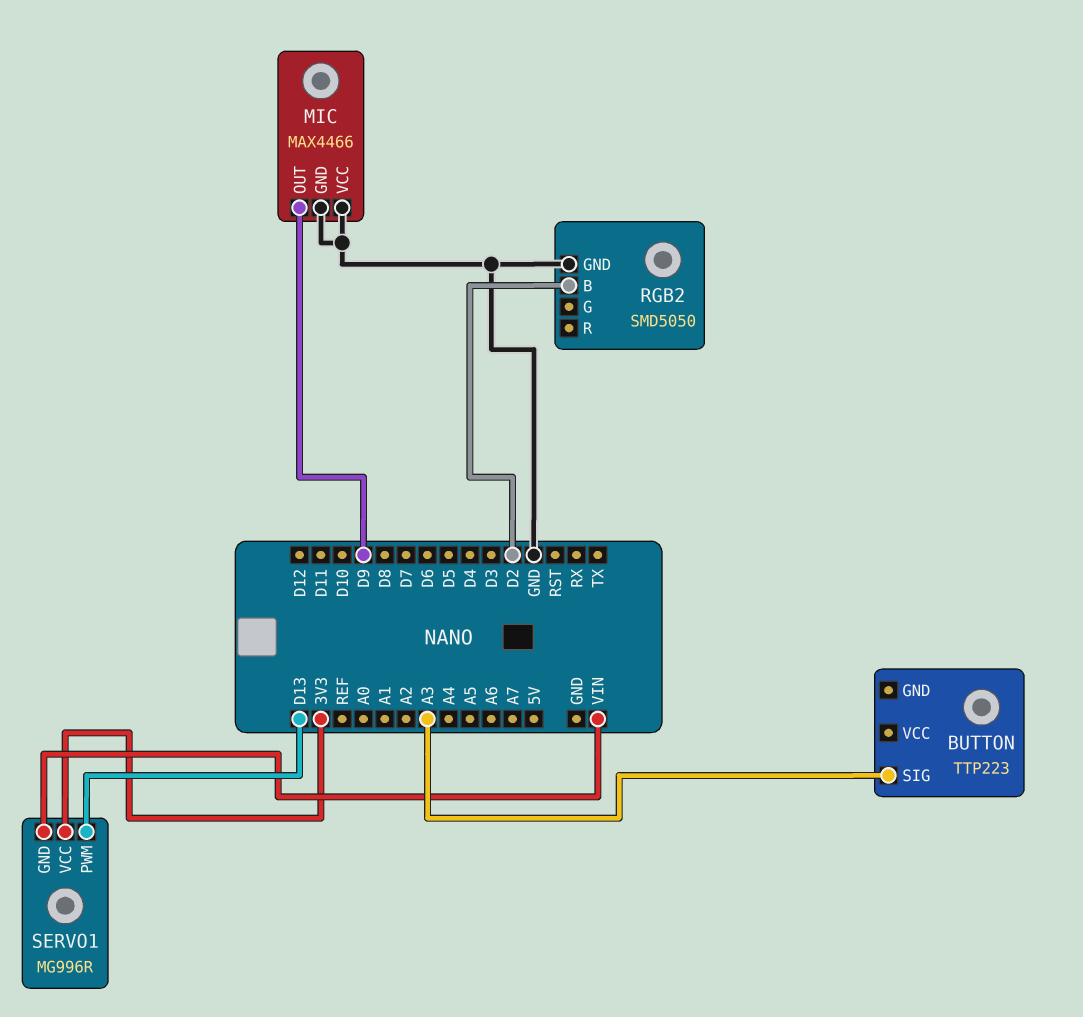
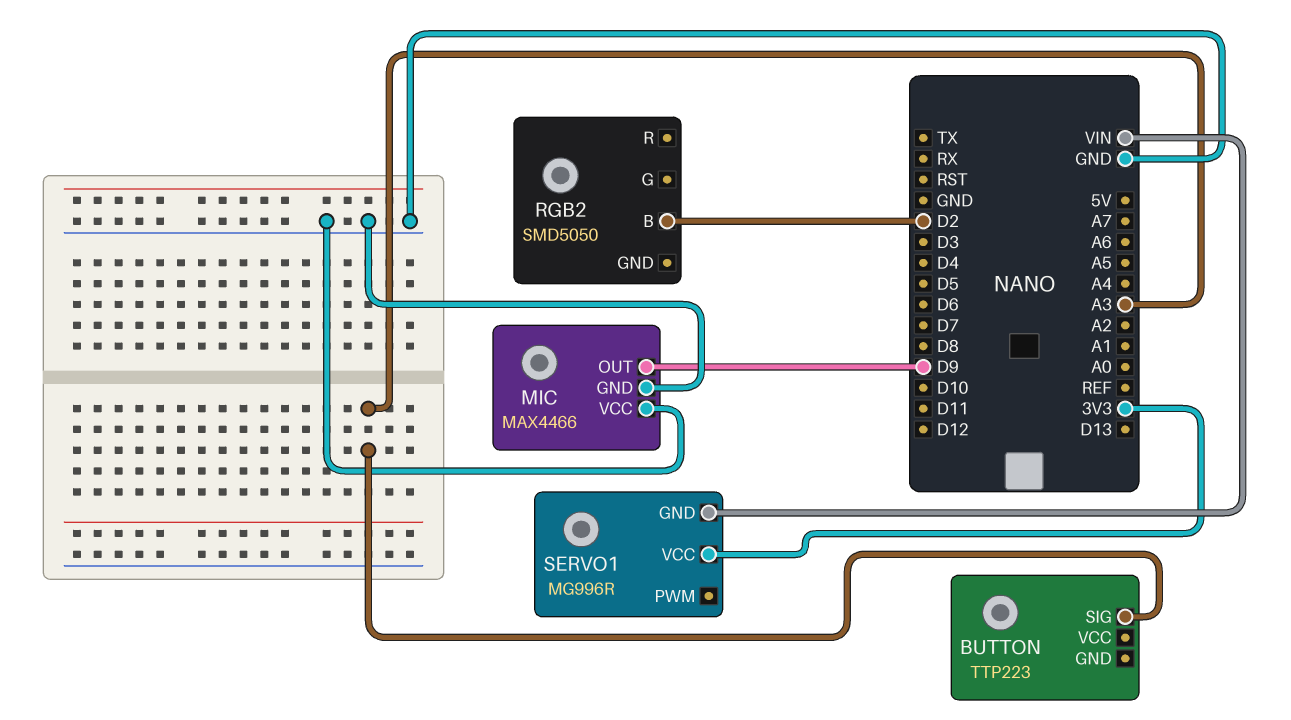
RGB2 pin GND: GND -> none
SERVO1 pin PWM: D13 -> none

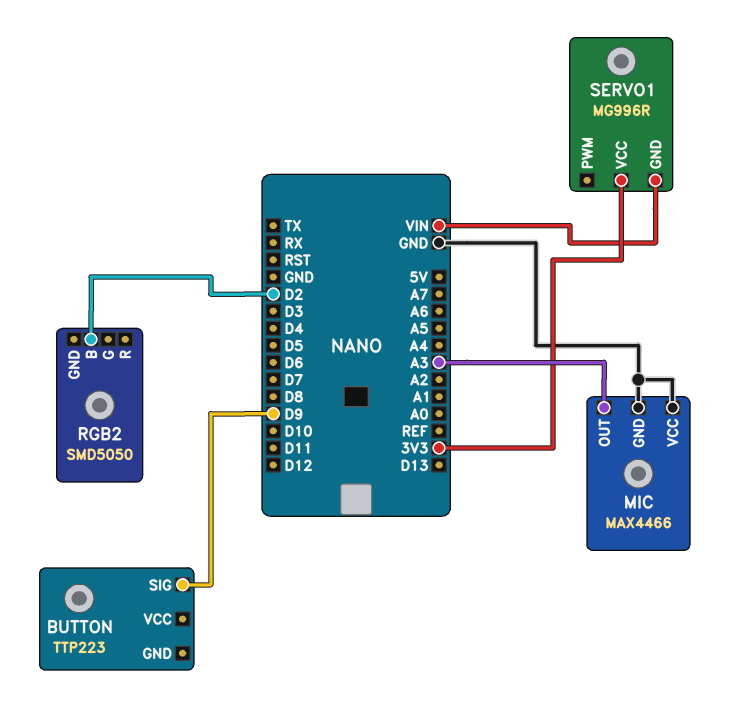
BUTTON pin SIG: A3 -> D9
MIC pin OUT: D9 -> A3

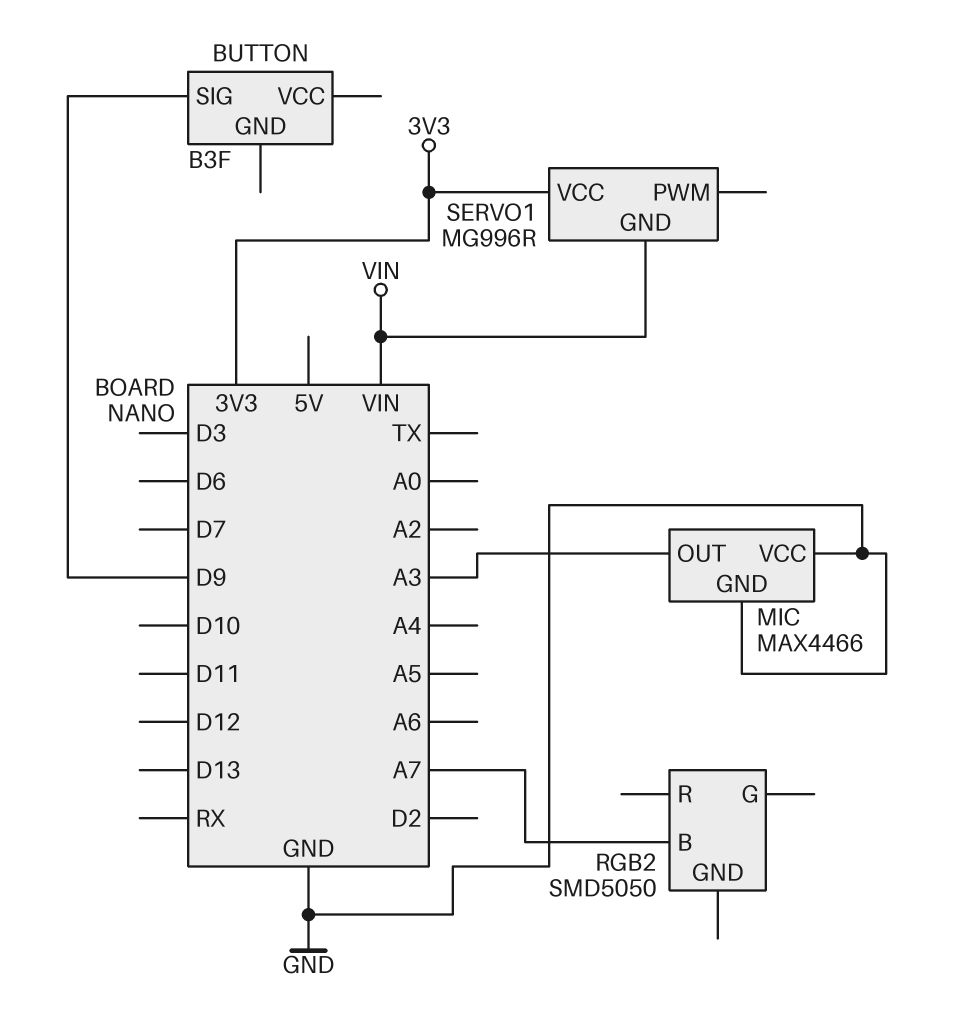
BUTTON: TTP223 -> B3F
RGB2 pin B: D2 -> A7

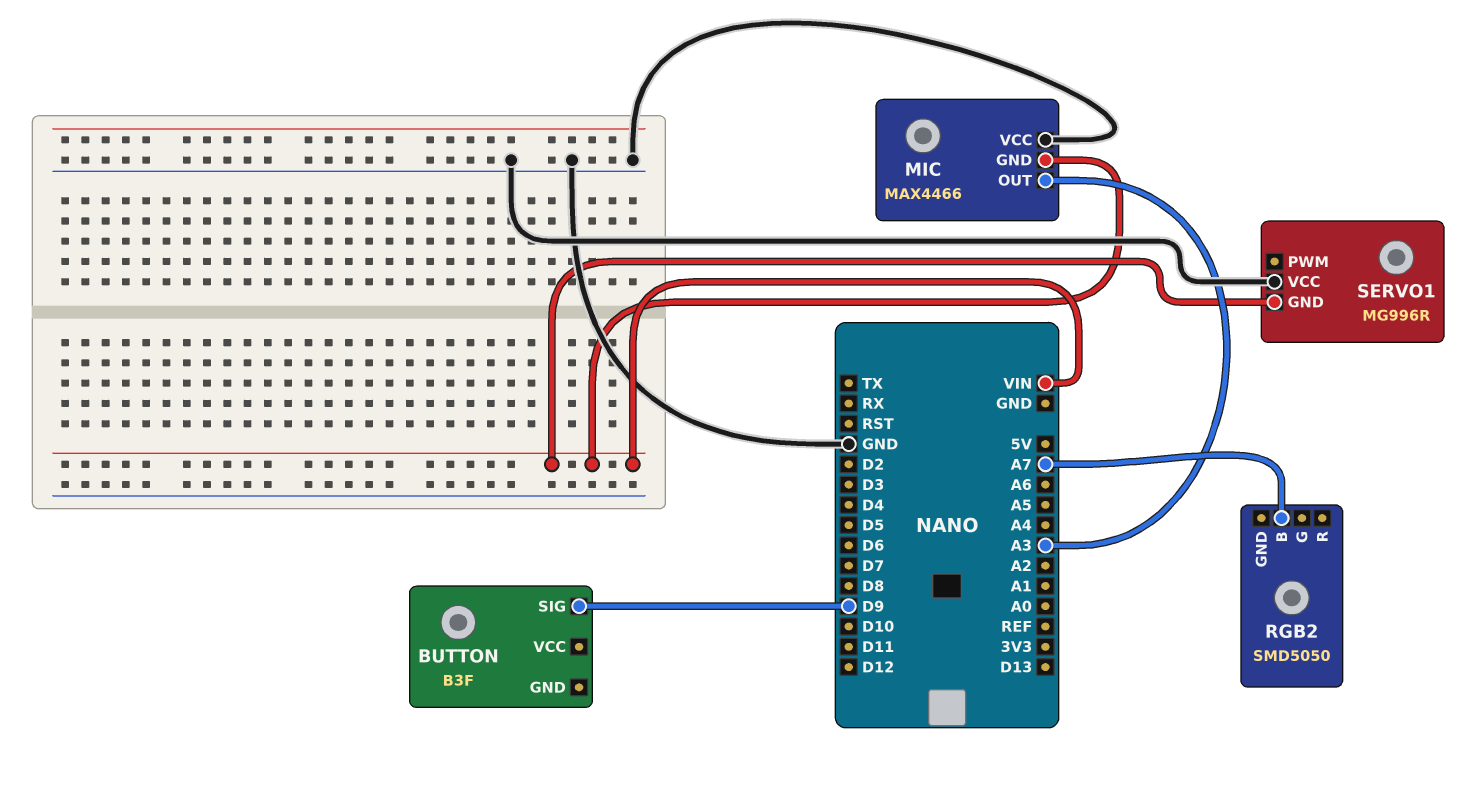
MIC pin GND: GND -> VIN
SERVO1 pin VCC: 3V3 -> GND

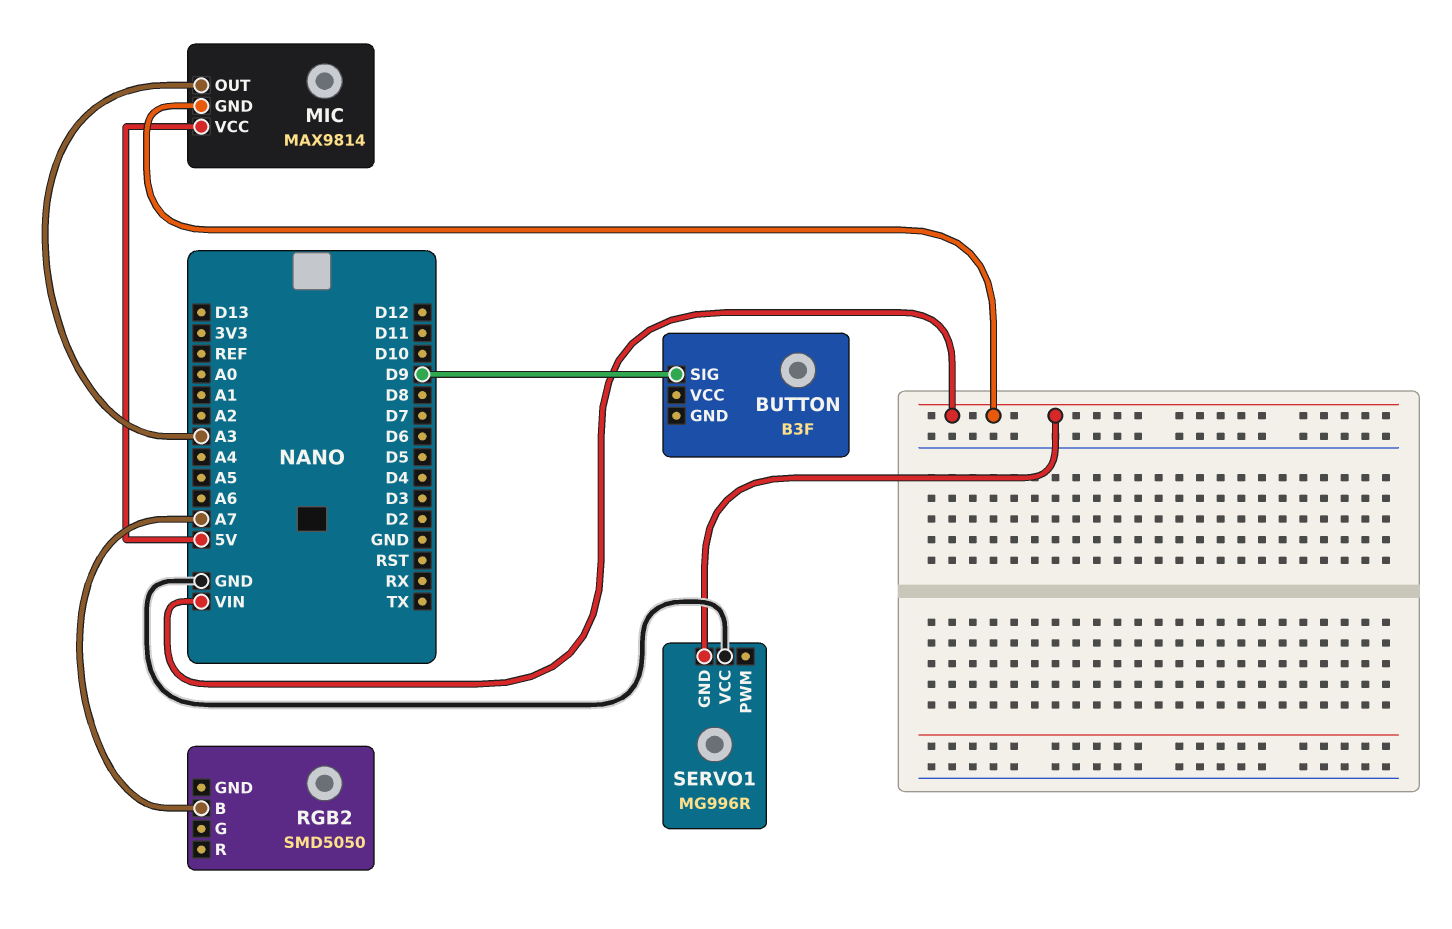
MIC: MAX4466 -> MAX9814
MIC pin VCC: GND -> 5V

